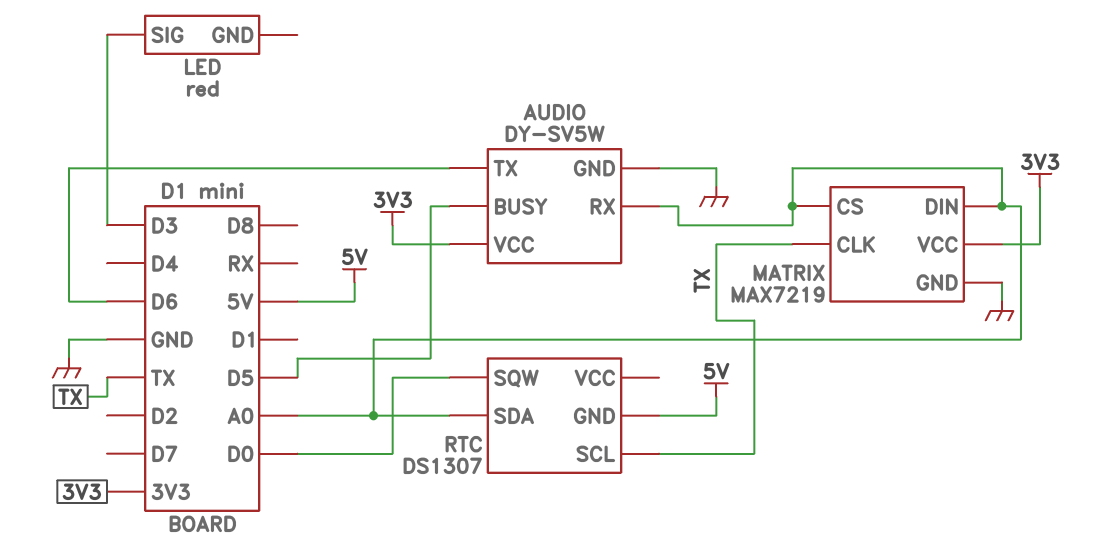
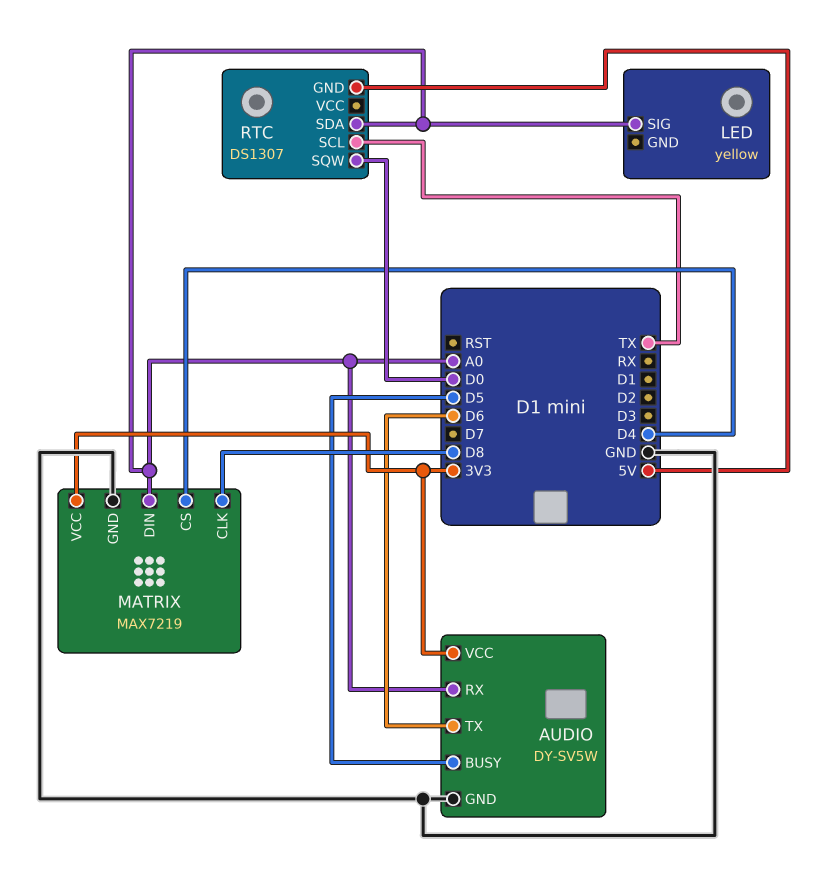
LED: red -> yellow
LED pin SIG: D3 -> A0
MATRIX pin CLK: TX -> D8
MATRIX pin CS: A0 -> D4

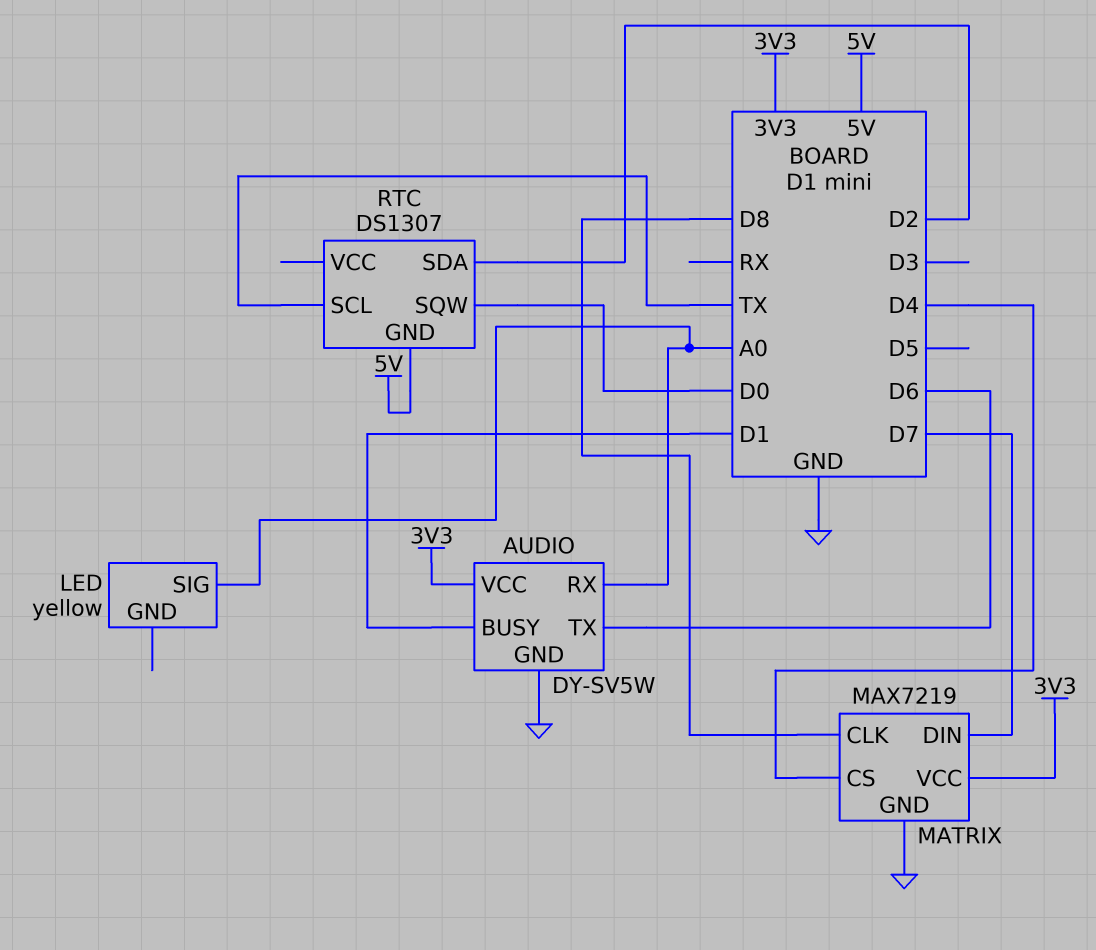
AUDIO pin BUSY: D5 -> D1
MATRIX pin DIN: A0 -> D7
RTC pin SDA: A0 -> D2

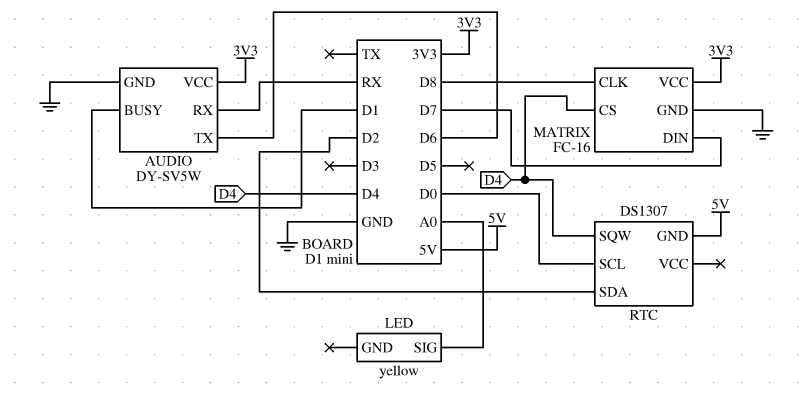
AUDIO pin RX: A0 -> RX
MATRIX: MAX7219 -> FC-16
RTC pin SCL: TX -> D0
RTC pin SQW: D0 -> D4

